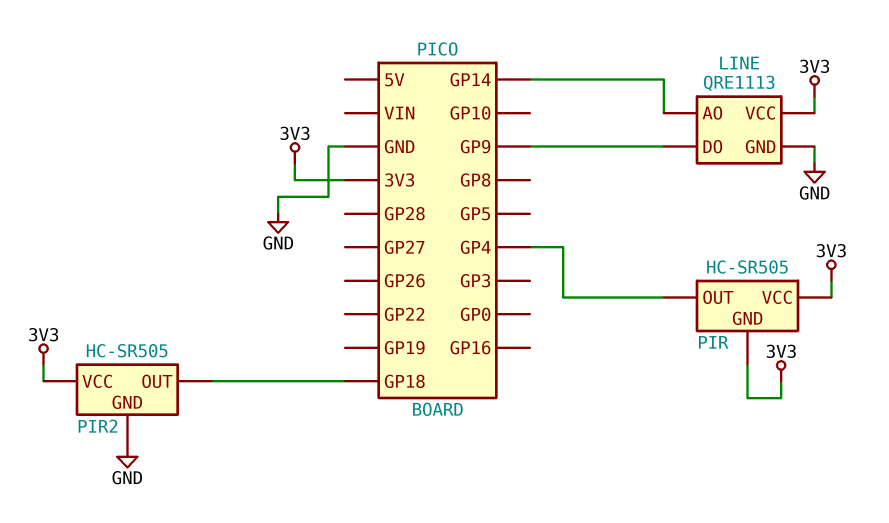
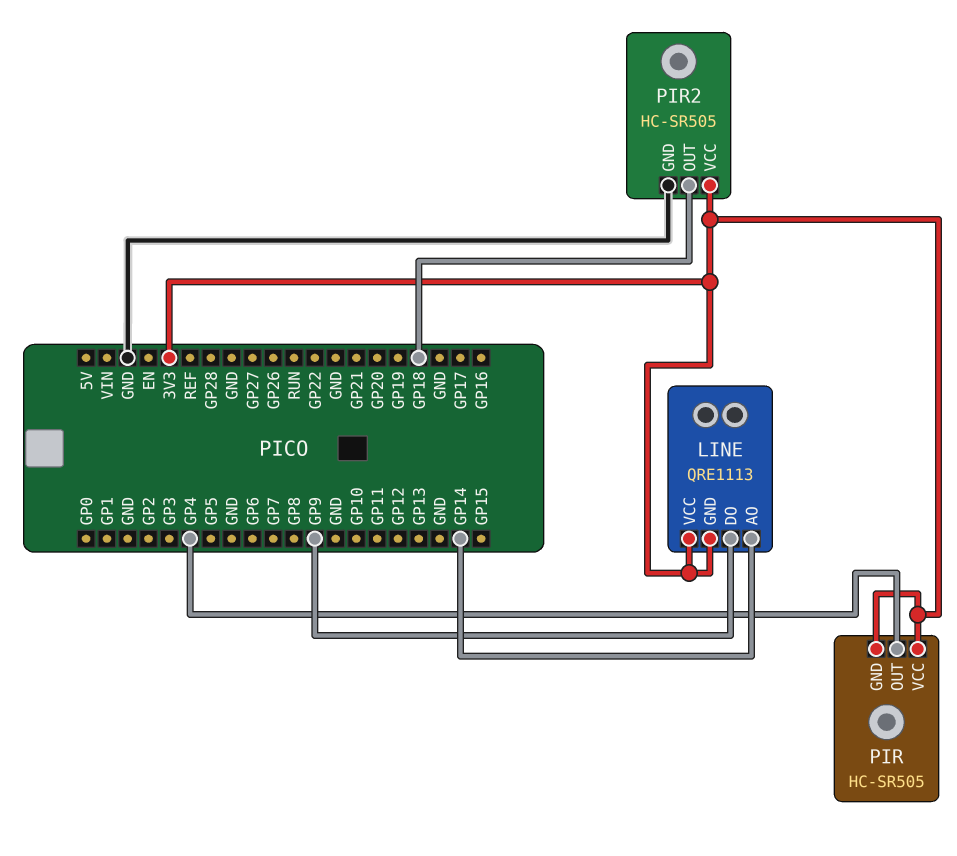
LINE pin GND: GND -> 3V3

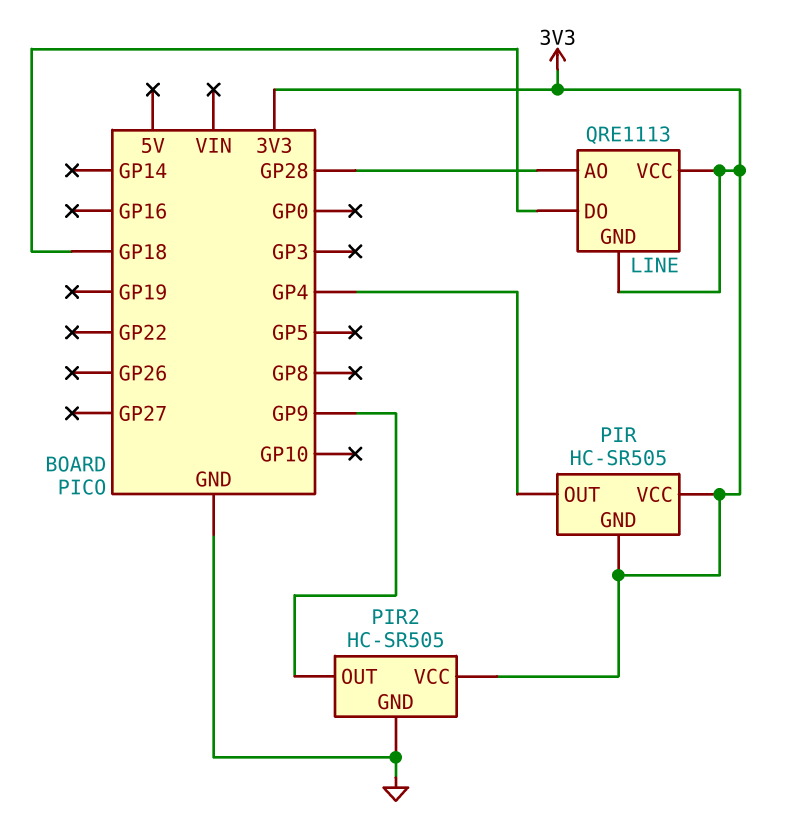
LINE pin AO: GP14 -> GP28
LINE pin DO: GP9 -> GP18
PIR2 pin OUT: GP18 -> GP9

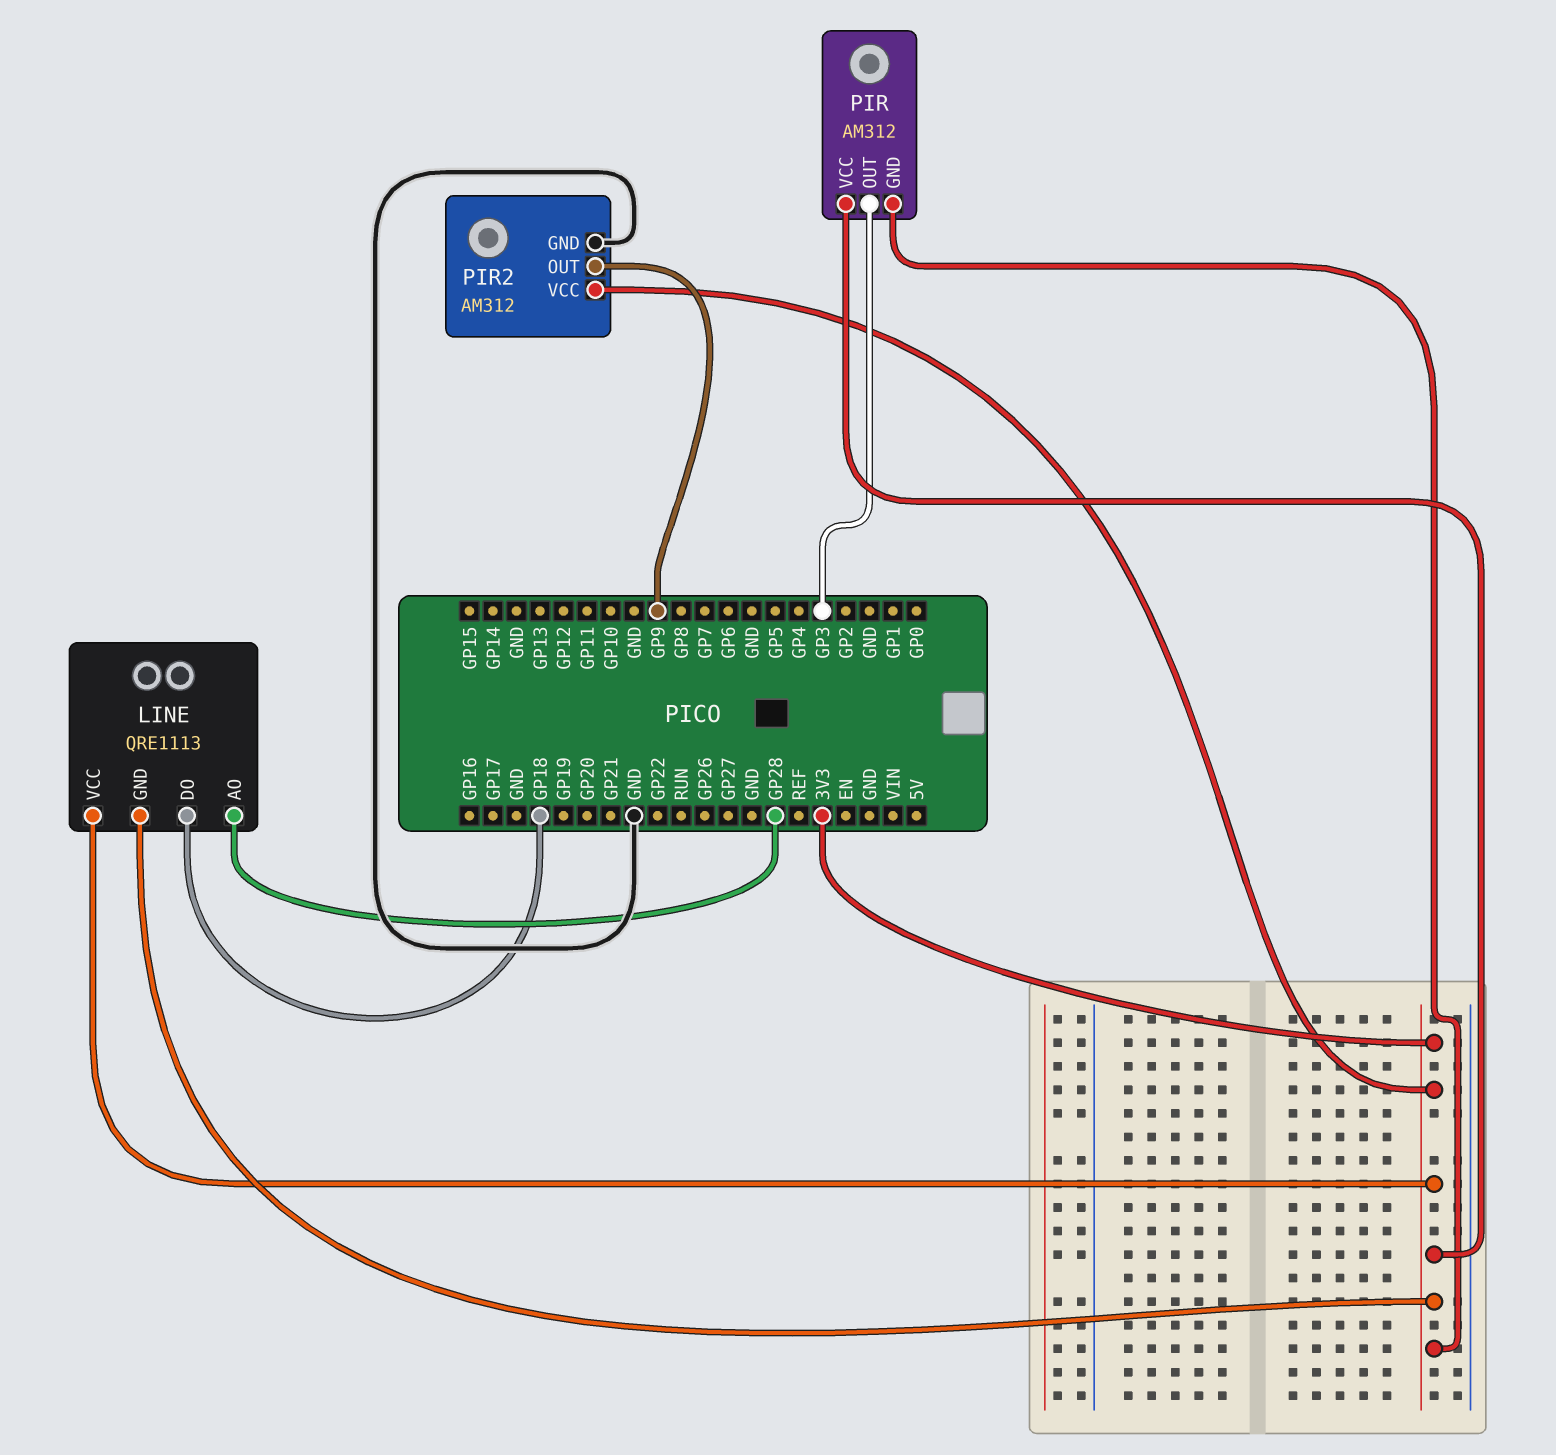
PIR: HC-SR505 -> AM312
PIR pin OUT: GP4 -> GP3
PIR2: HC-SR505 -> AM312

